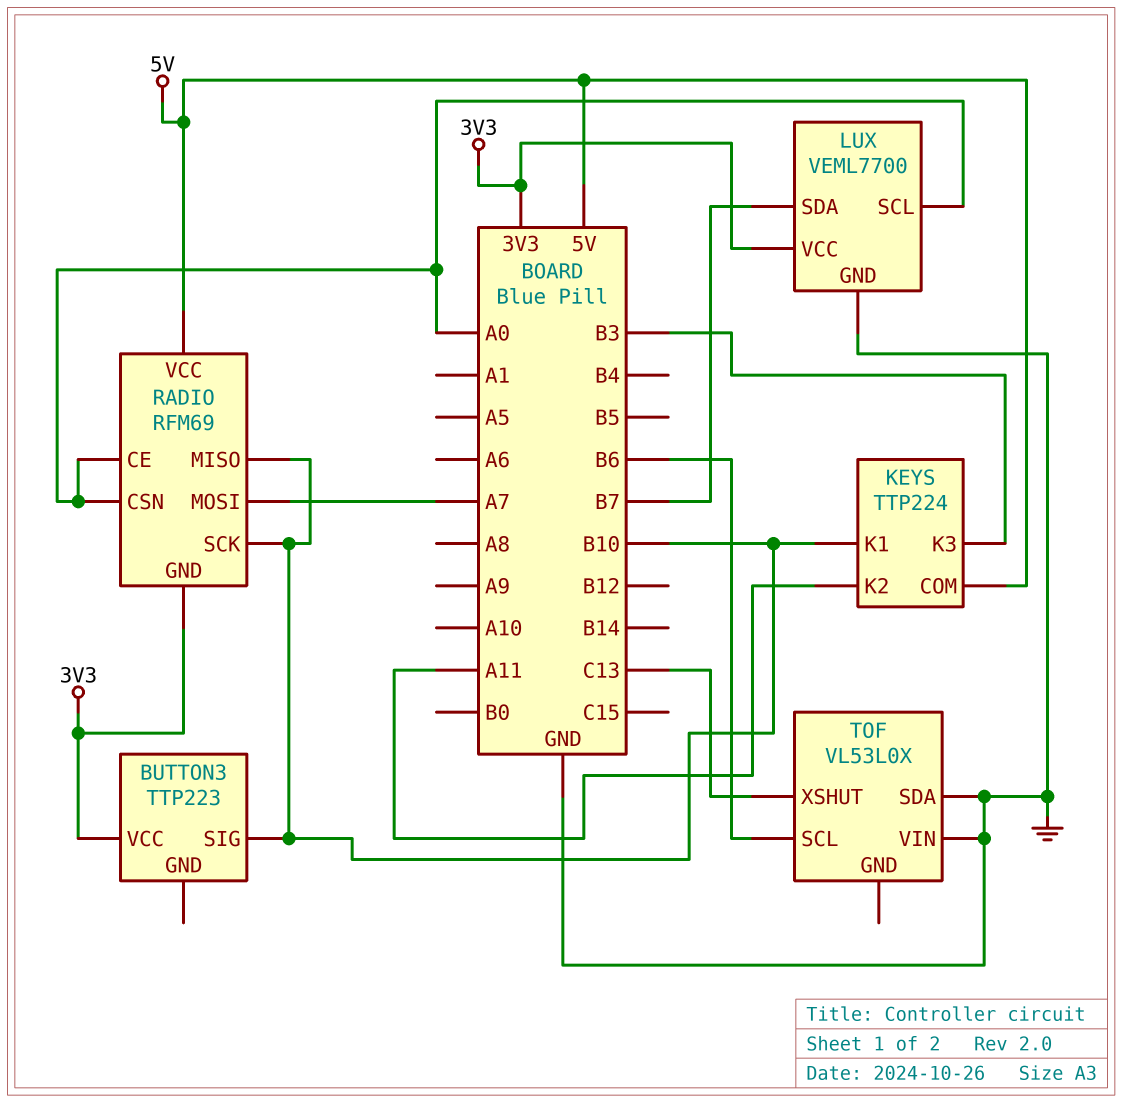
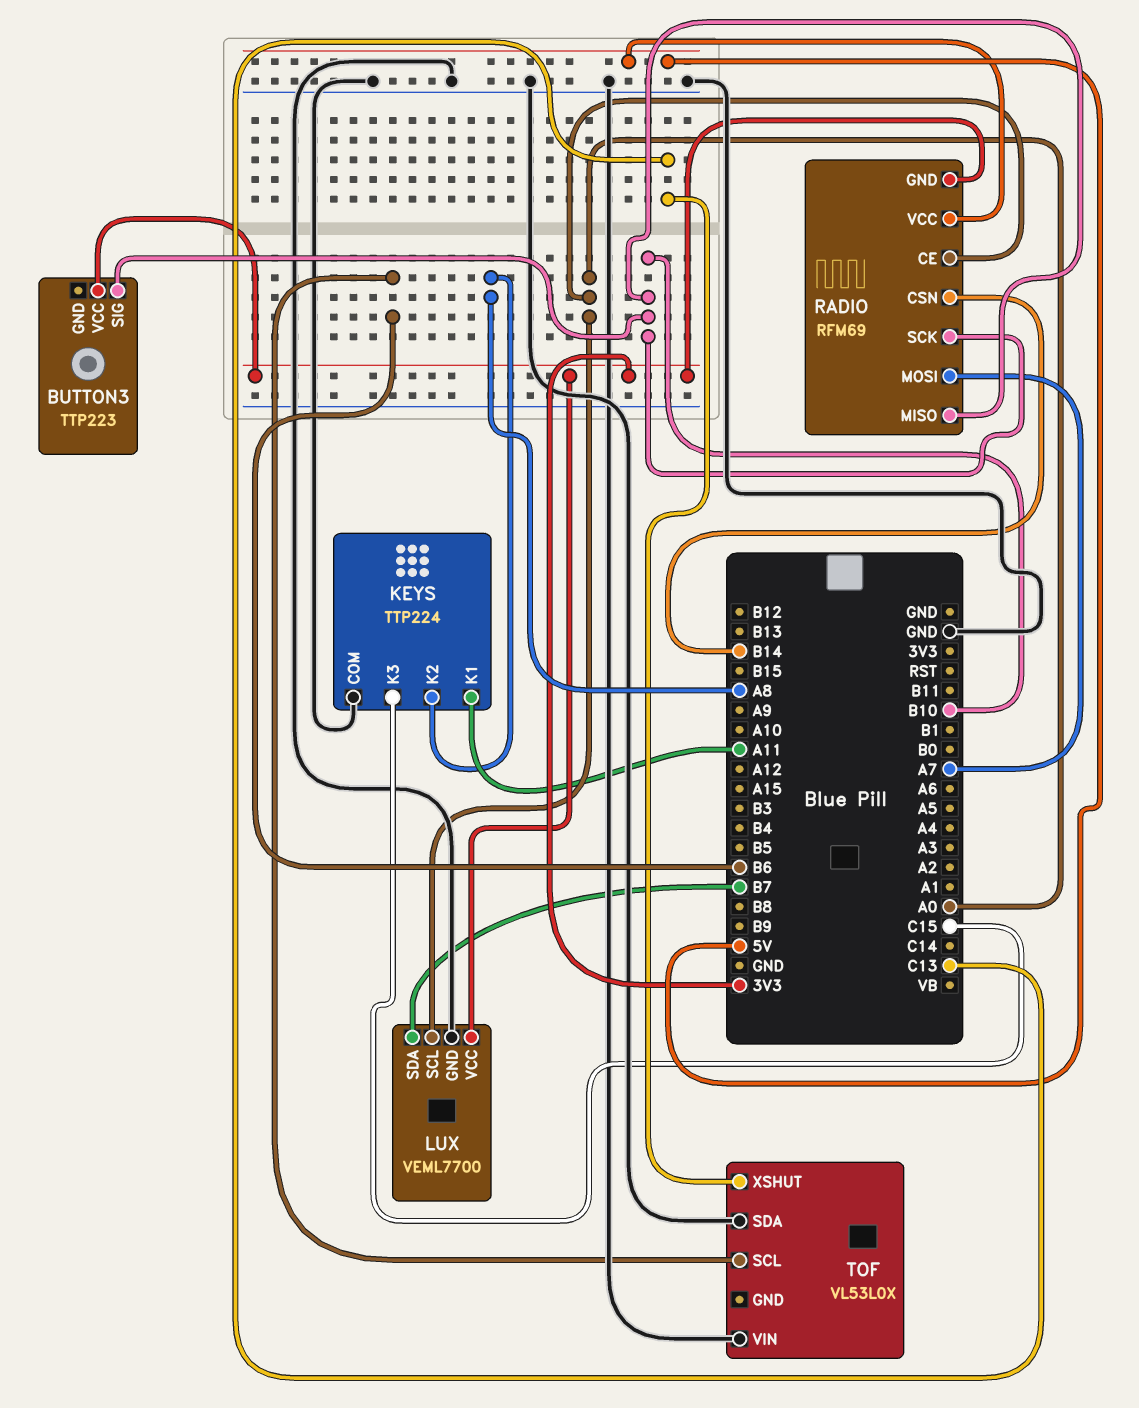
KEYS pin COM: 5V -> GND
KEYS pin K1: B10 -> A11
KEYS pin K2: A11 -> A8
KEYS pin K3: B3 -> C15
RADIO pin CSN: A0 -> B14

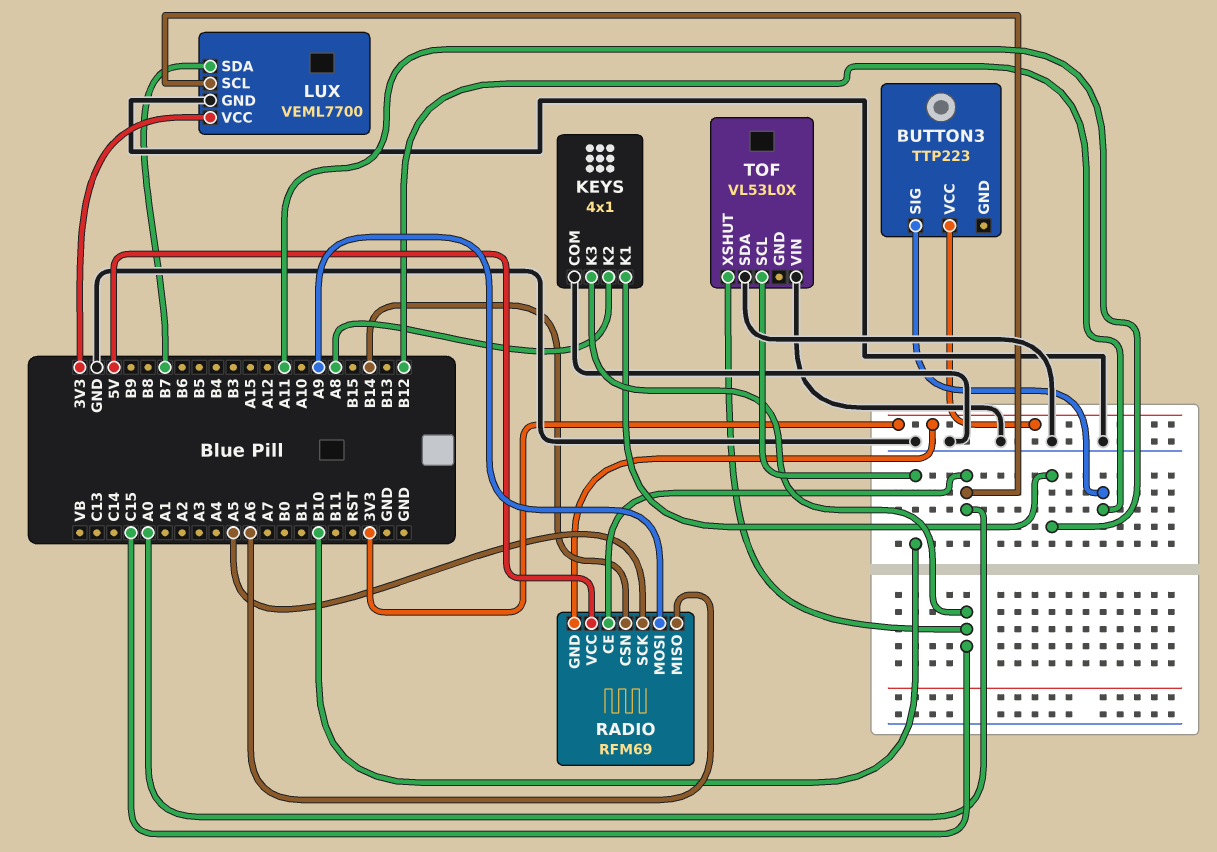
BUTTON3 pin SIG: B10 -> B12
KEYS: TTP224 -> 4x1
RADIO pin MISO: B10 -> A6
RADIO pin MOSI: A7 -> A9
RADIO pin SCK: B10 -> A5
TOF pin SCL: B6 -> B10
TOF pin XSHUT: C13 -> C15

